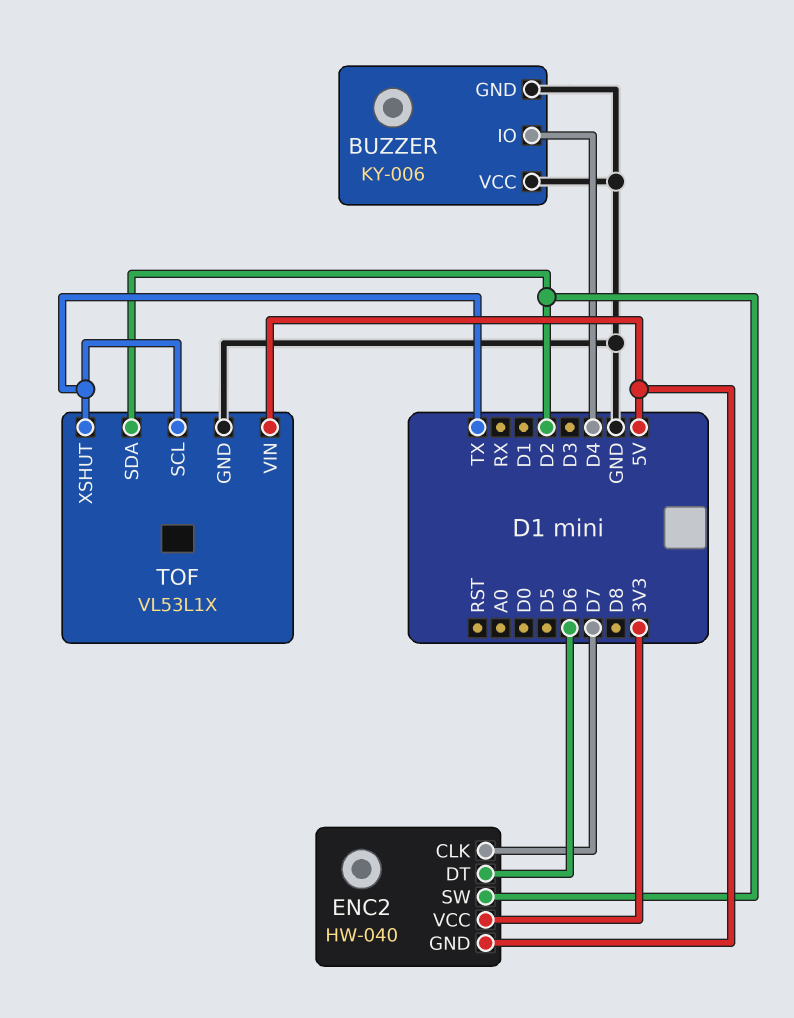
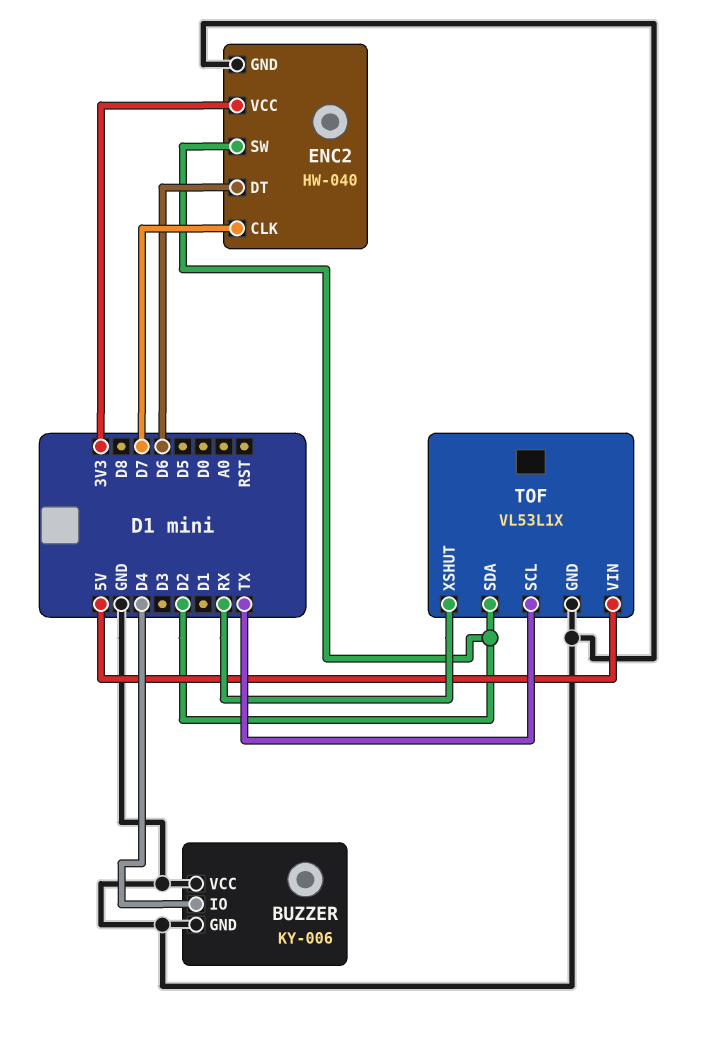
ENC2 pin GND: 5V -> GND
TOF pin XSHUT: TX -> RX

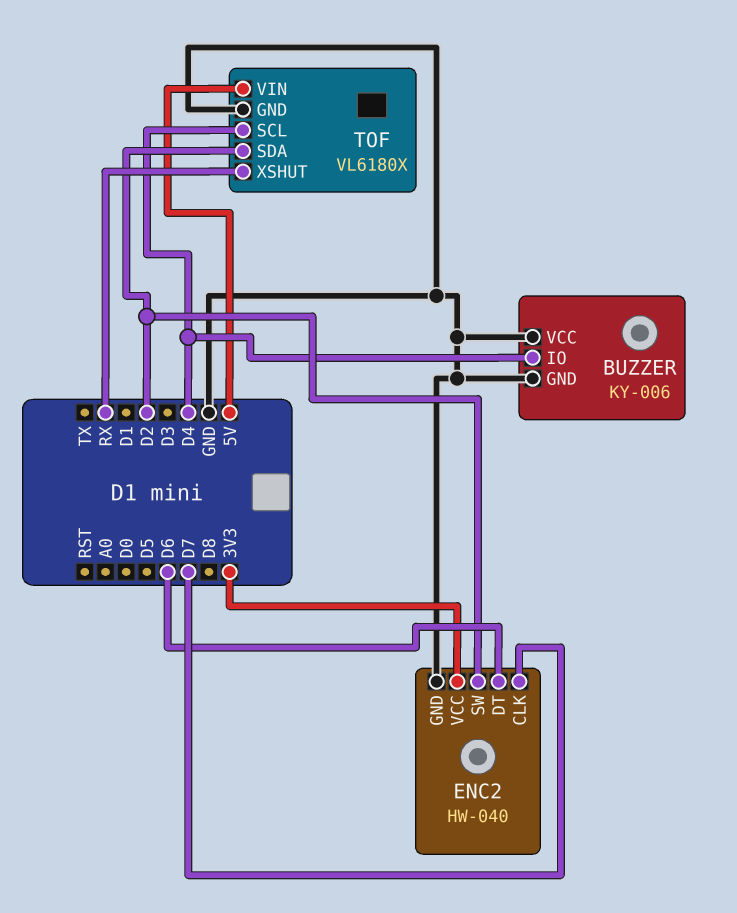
TOF: VL53L1X -> VL6180X
TOF pin SCL: TX -> D4

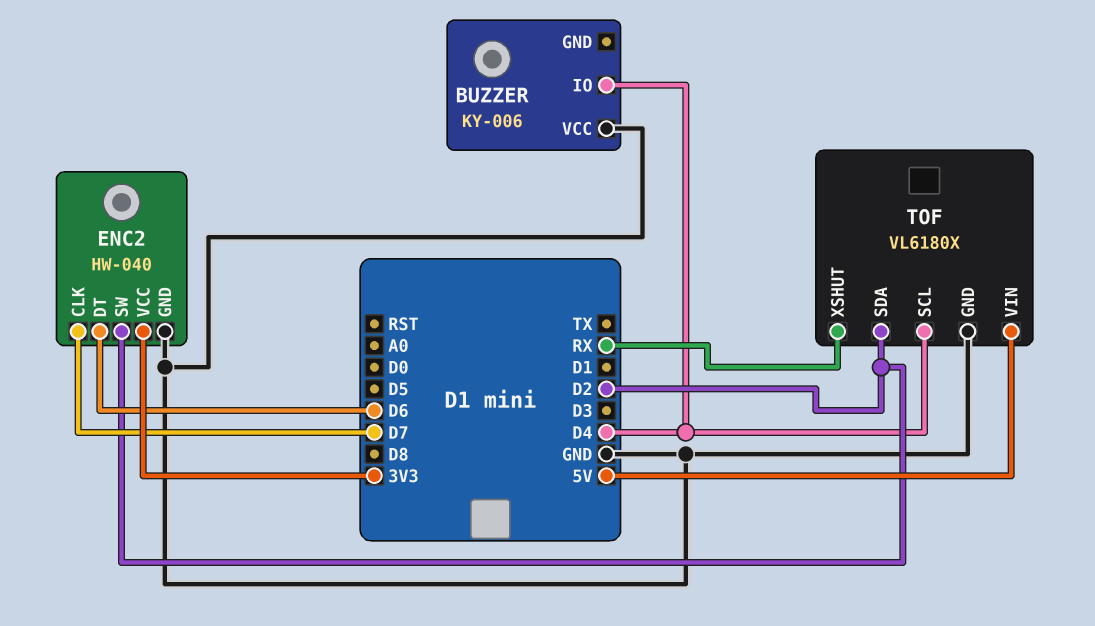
BUZZER pin GND: GND -> none

